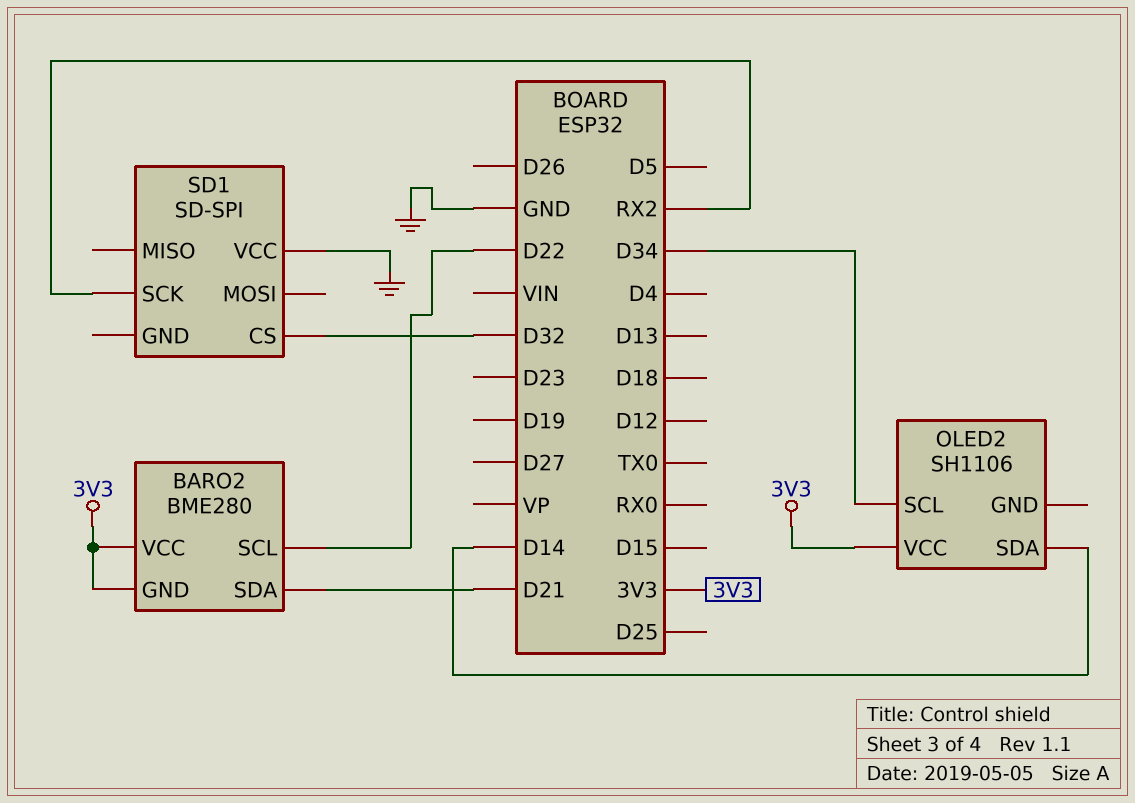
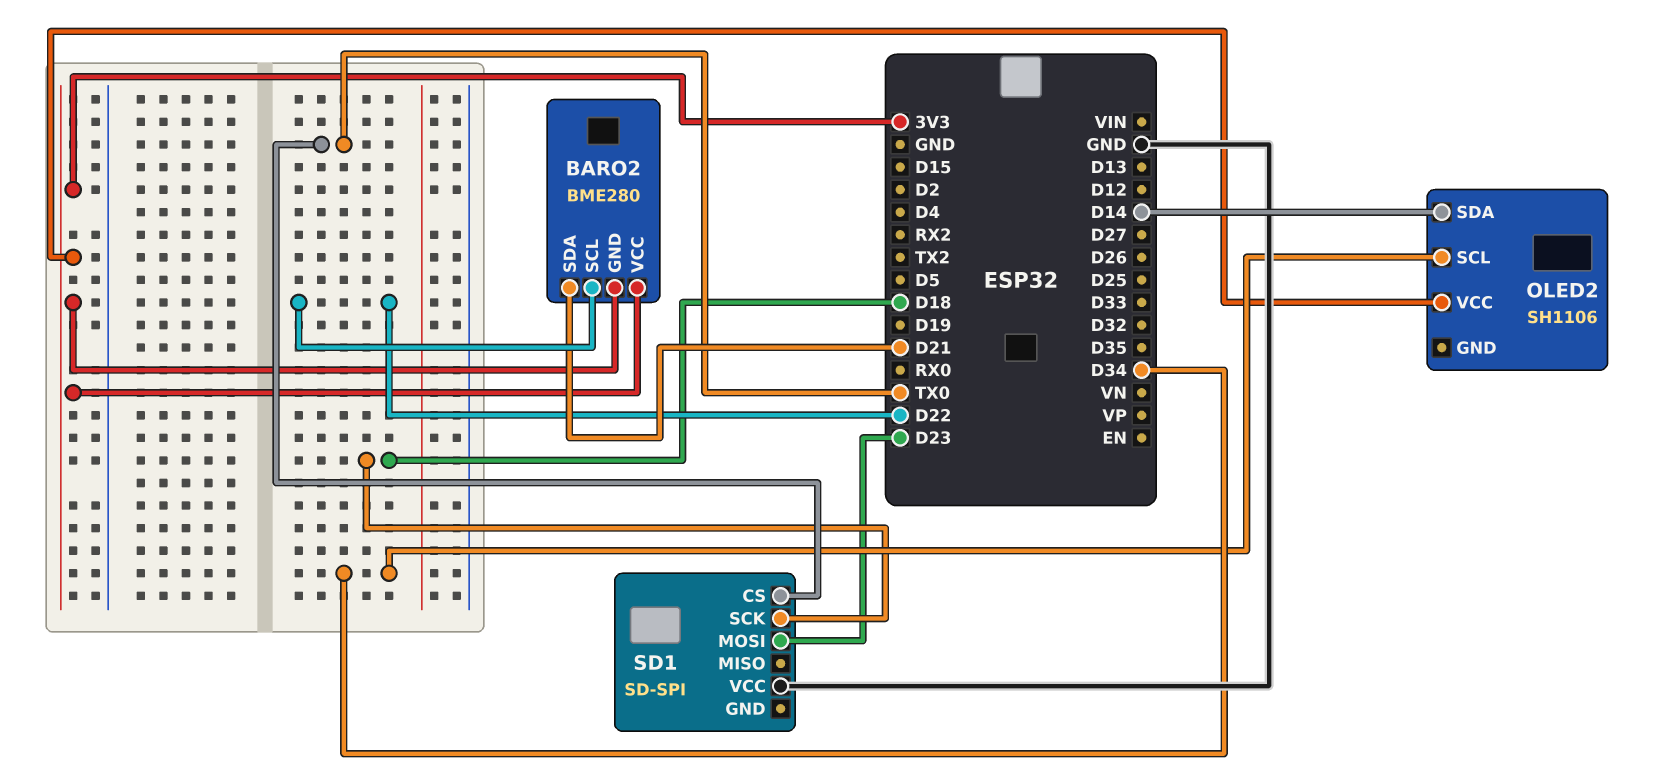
SD1 pin CS: D32 -> TX0
SD1 pin MOSI: none -> D23
SD1 pin SCK: RX2 -> D18

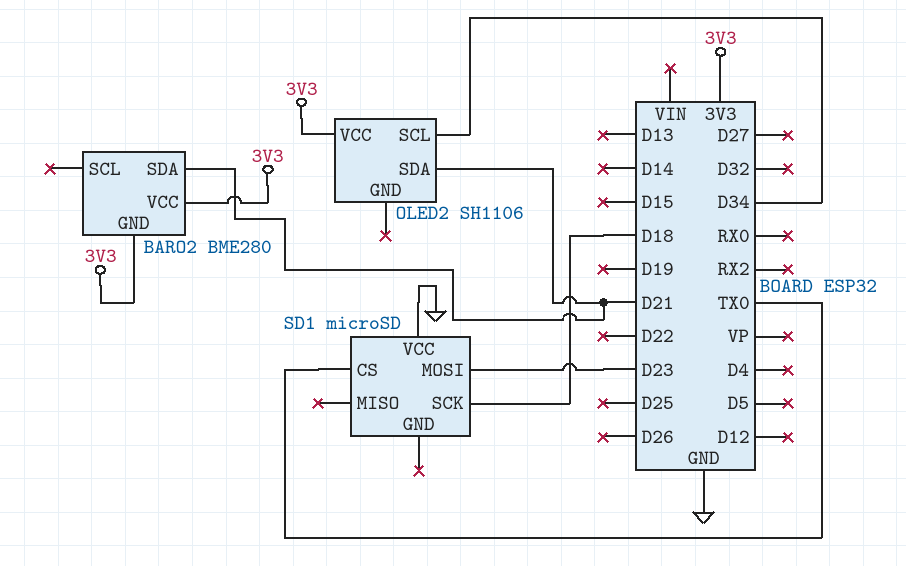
BARO2 pin SCL: D22 -> none
OLED2 pin SDA: D14 -> D21
SD1: SD-SPI -> microSD

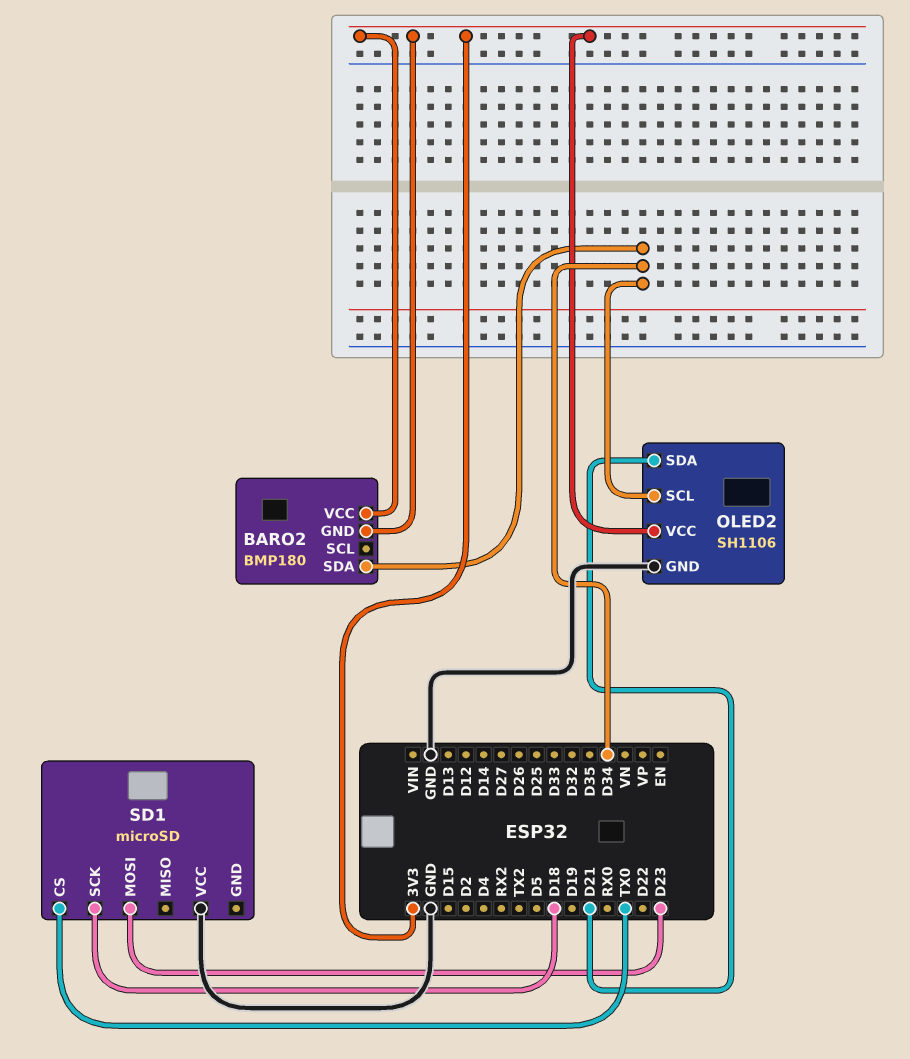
BARO2: BME280 -> BMP180
BARO2 pin SDA: D21 -> D34
OLED2 pin GND: none -> GND

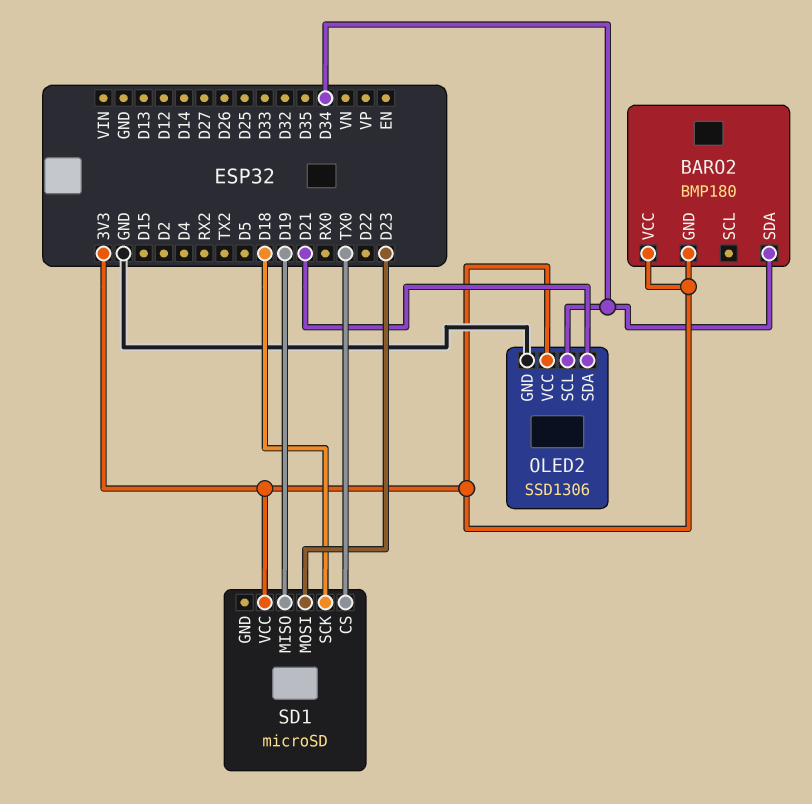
OLED2: SH1106 -> SSD1306
SD1 pin MISO: none -> D19
SD1 pin VCC: GND -> 3V3

